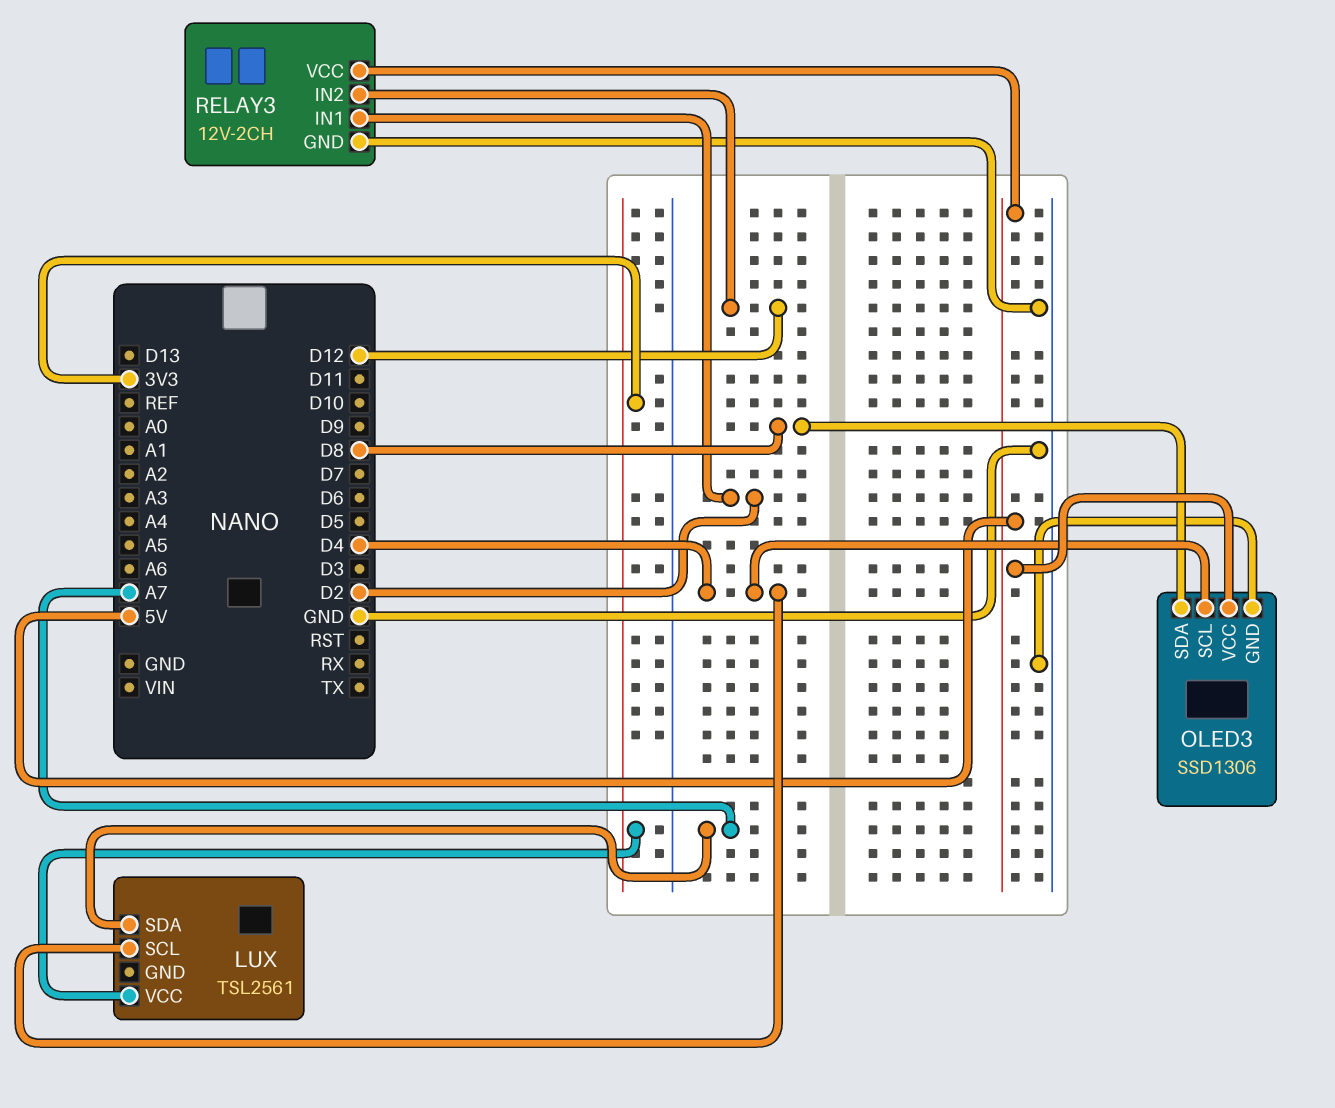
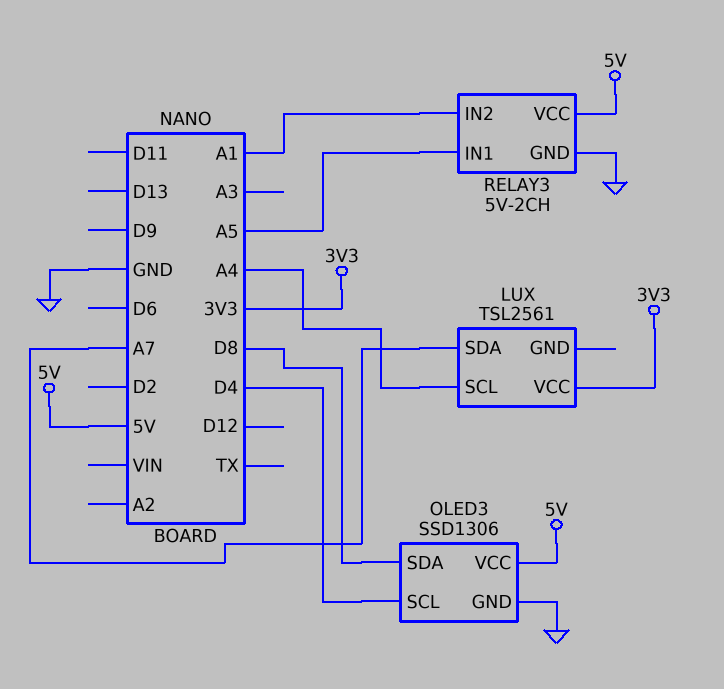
LUX pin SCL: D4 -> A4
RELAY3: 12V-2CH -> 5V-2CH
RELAY3 pin IN1: D2 -> A5
RELAY3 pin IN2: D12 -> A1

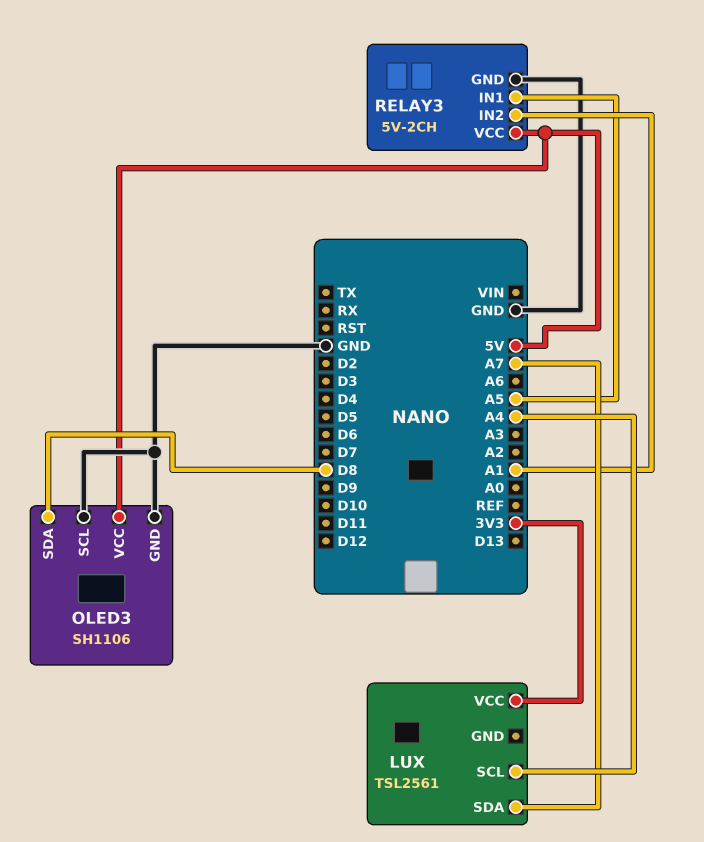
OLED3: SSD1306 -> SH1106
OLED3 pin SCL: D4 -> GND

